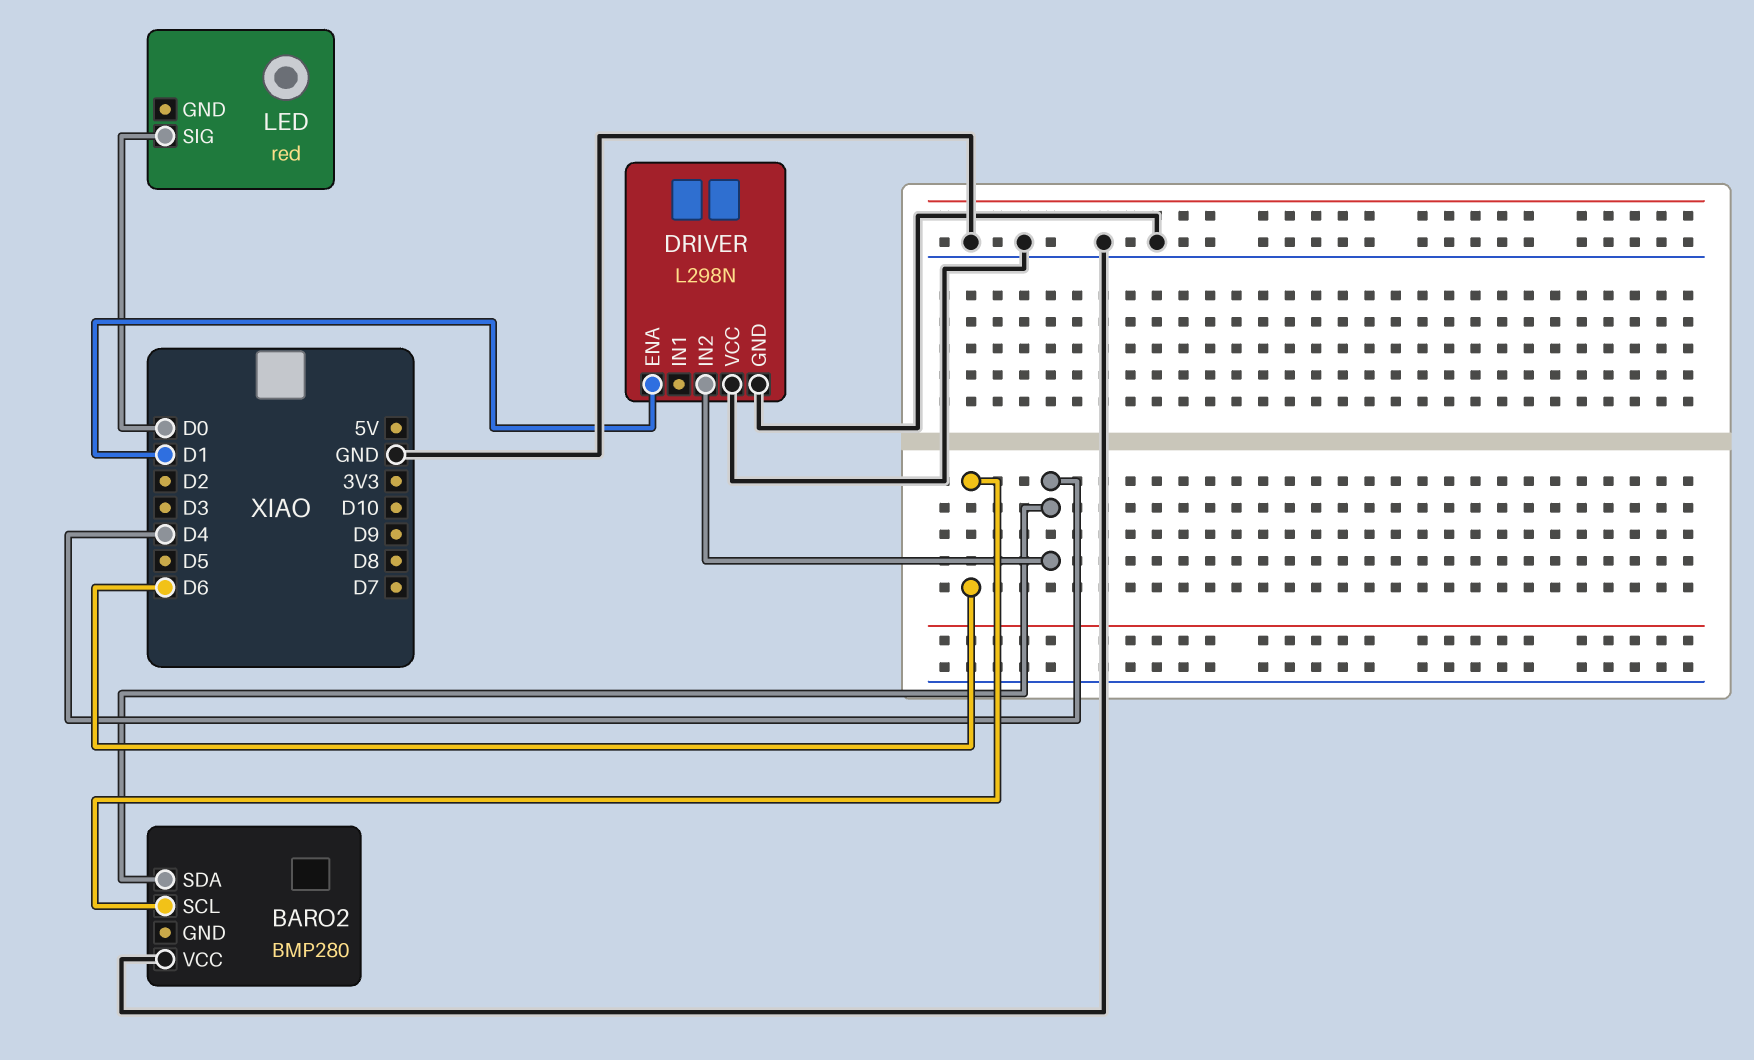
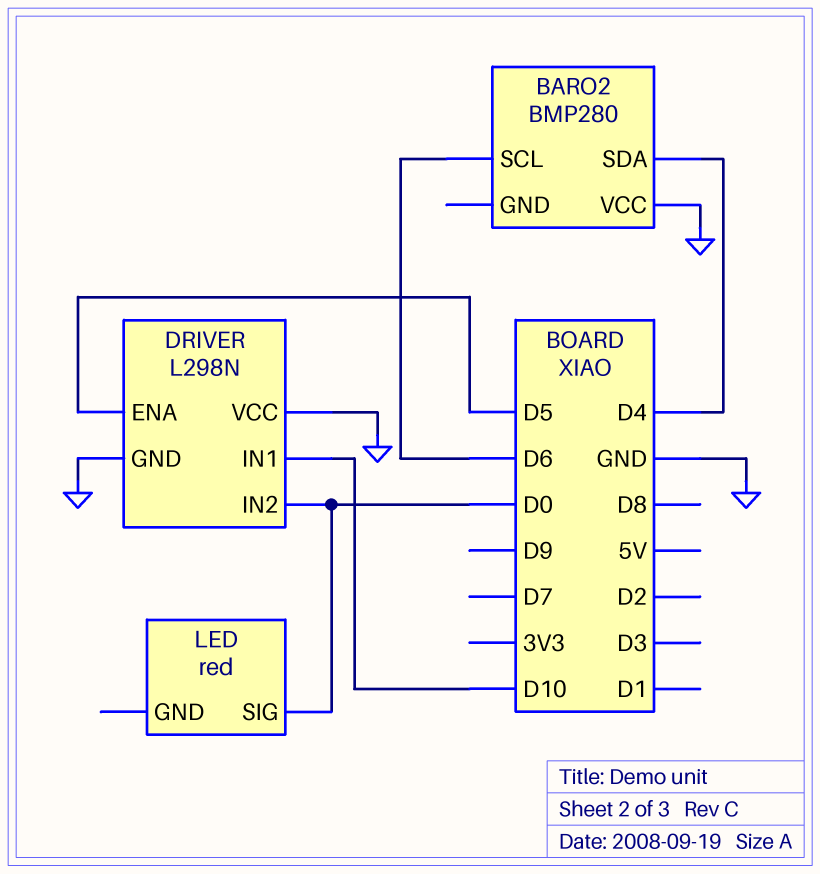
DRIVER pin ENA: D1 -> D5
DRIVER pin IN1: none -> D10
DRIVER pin IN2: D4 -> D0

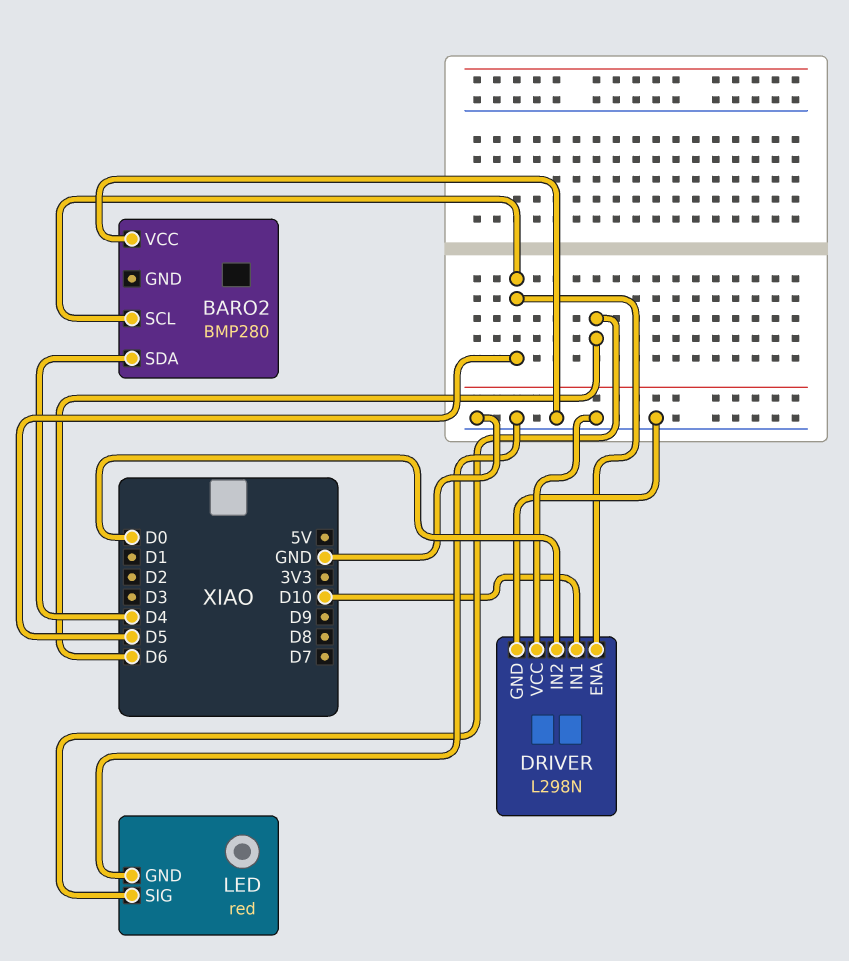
BARO2 pin SCL: D6 -> D5
LED pin GND: none -> GND
LED pin SIG: D0 -> D6

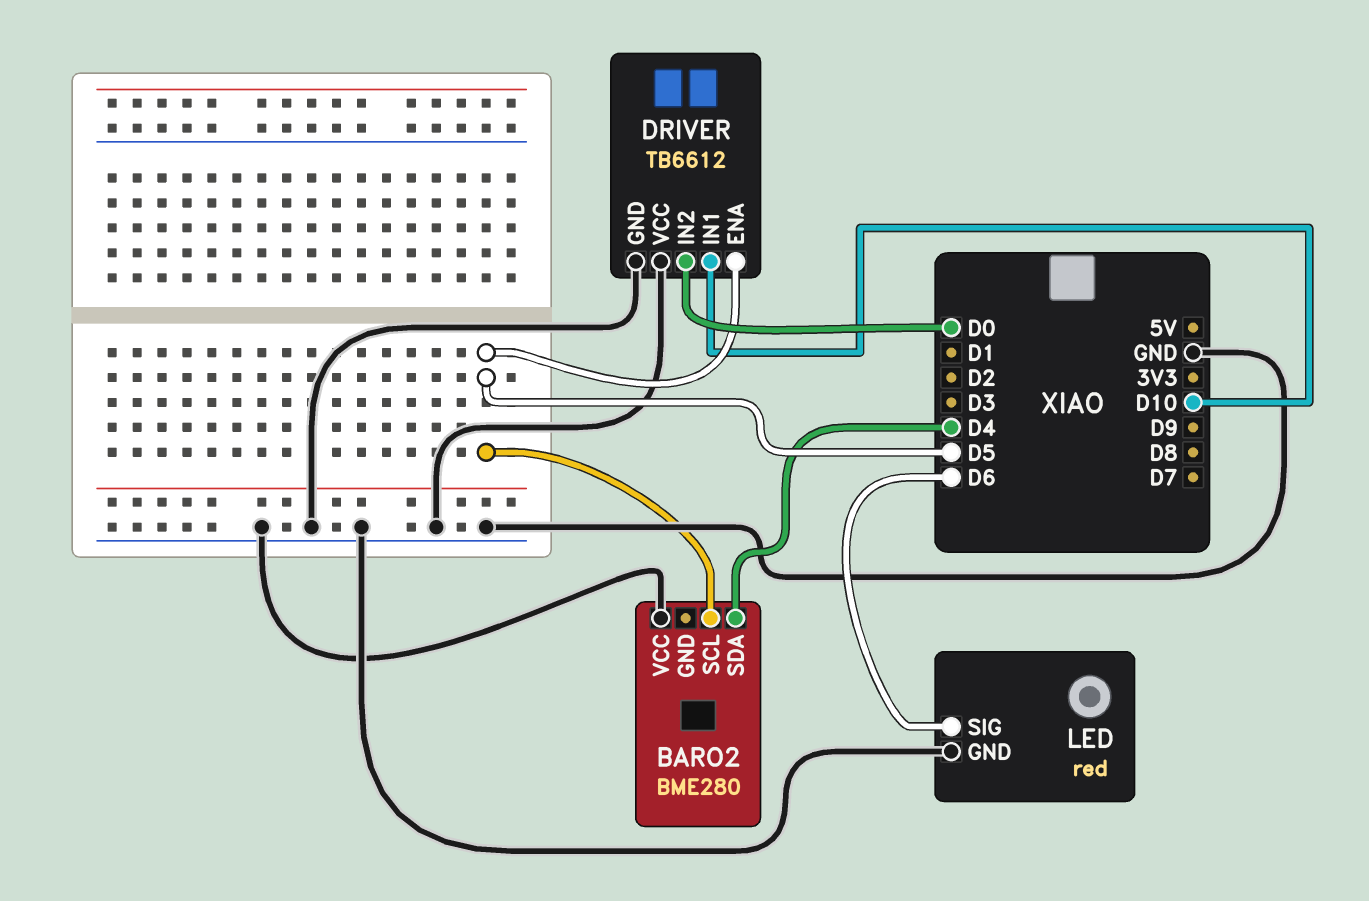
BARO2: BMP280 -> BME280
DRIVER: L298N -> TB6612

